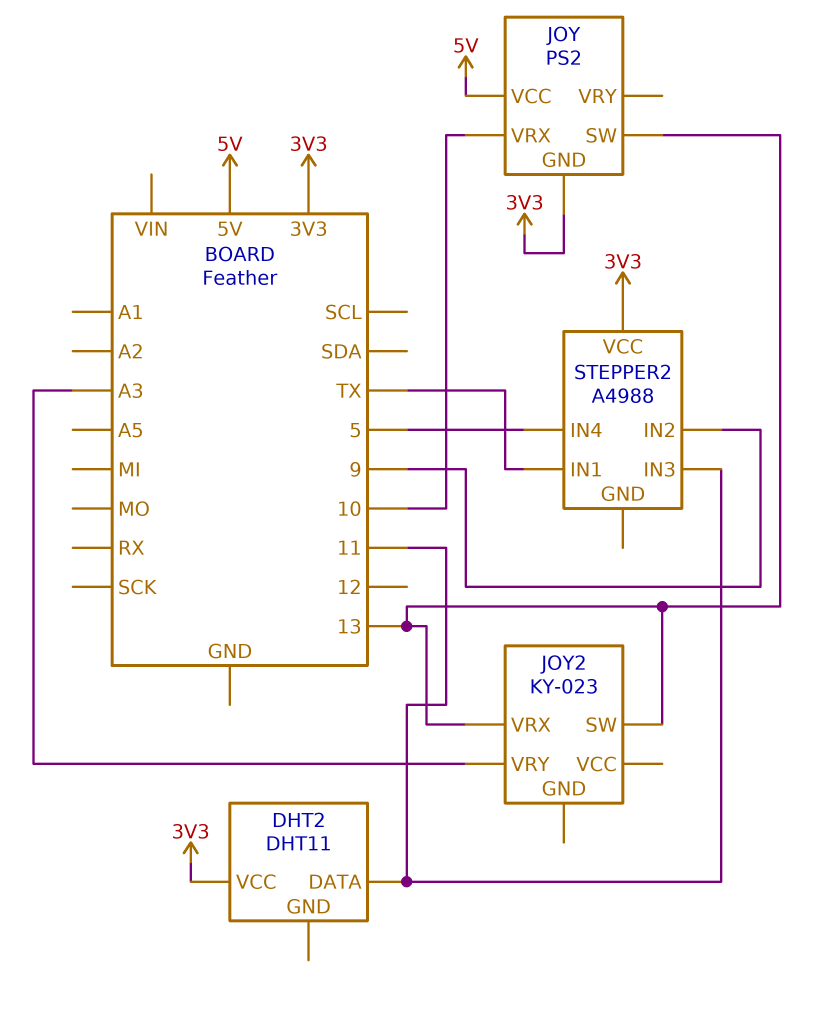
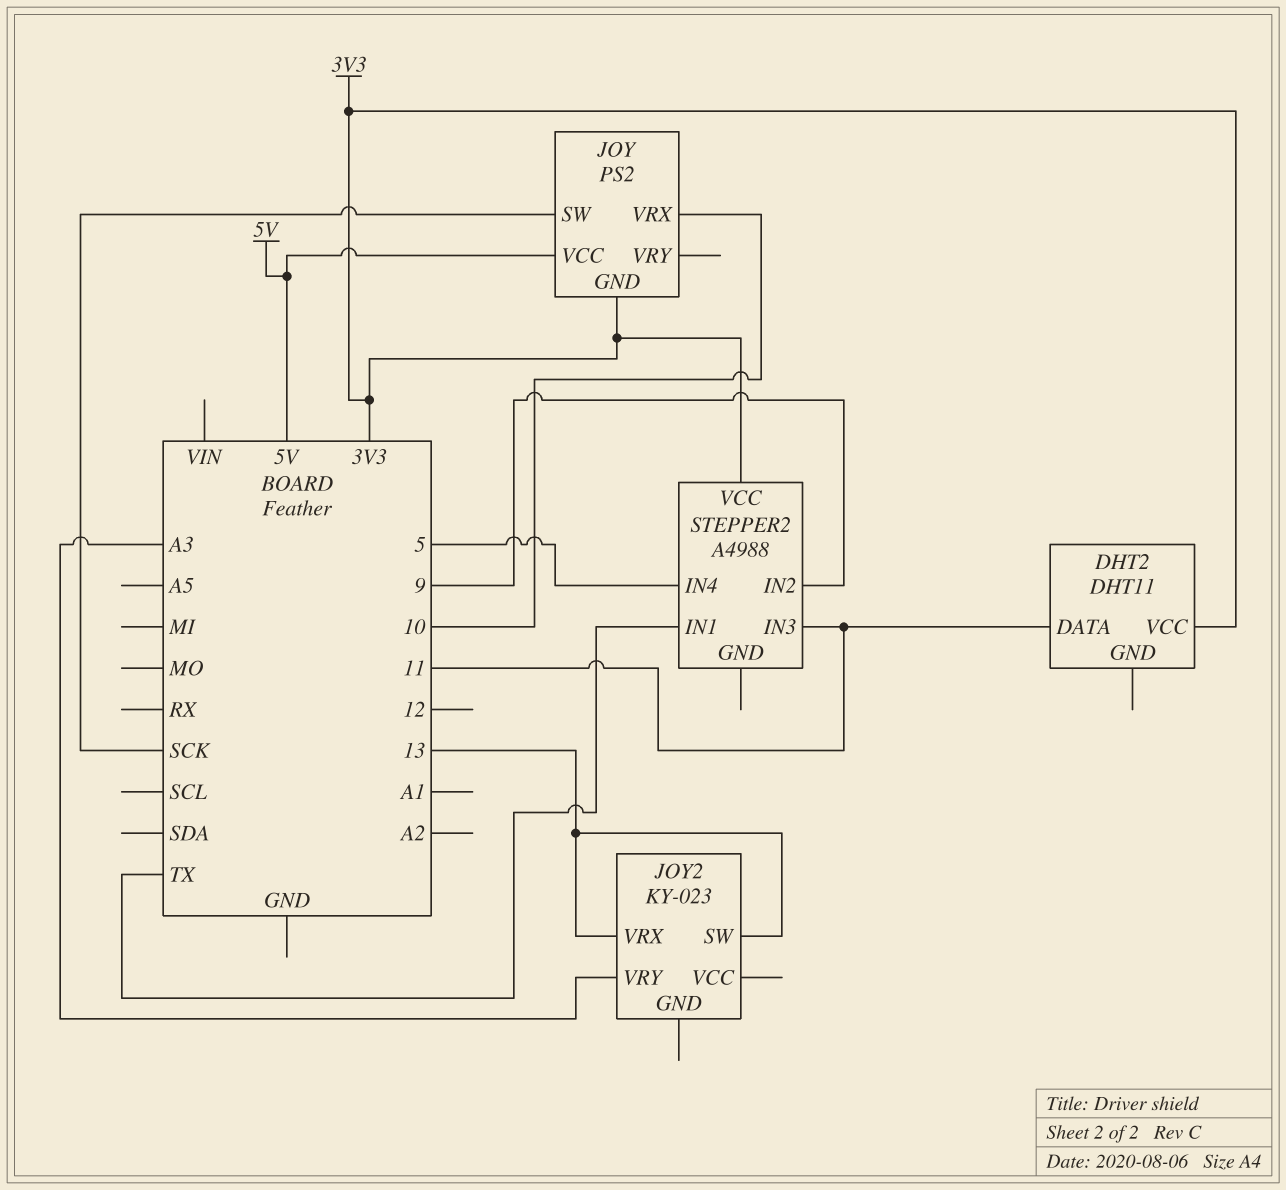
JOY pin SW: 13 -> SCK

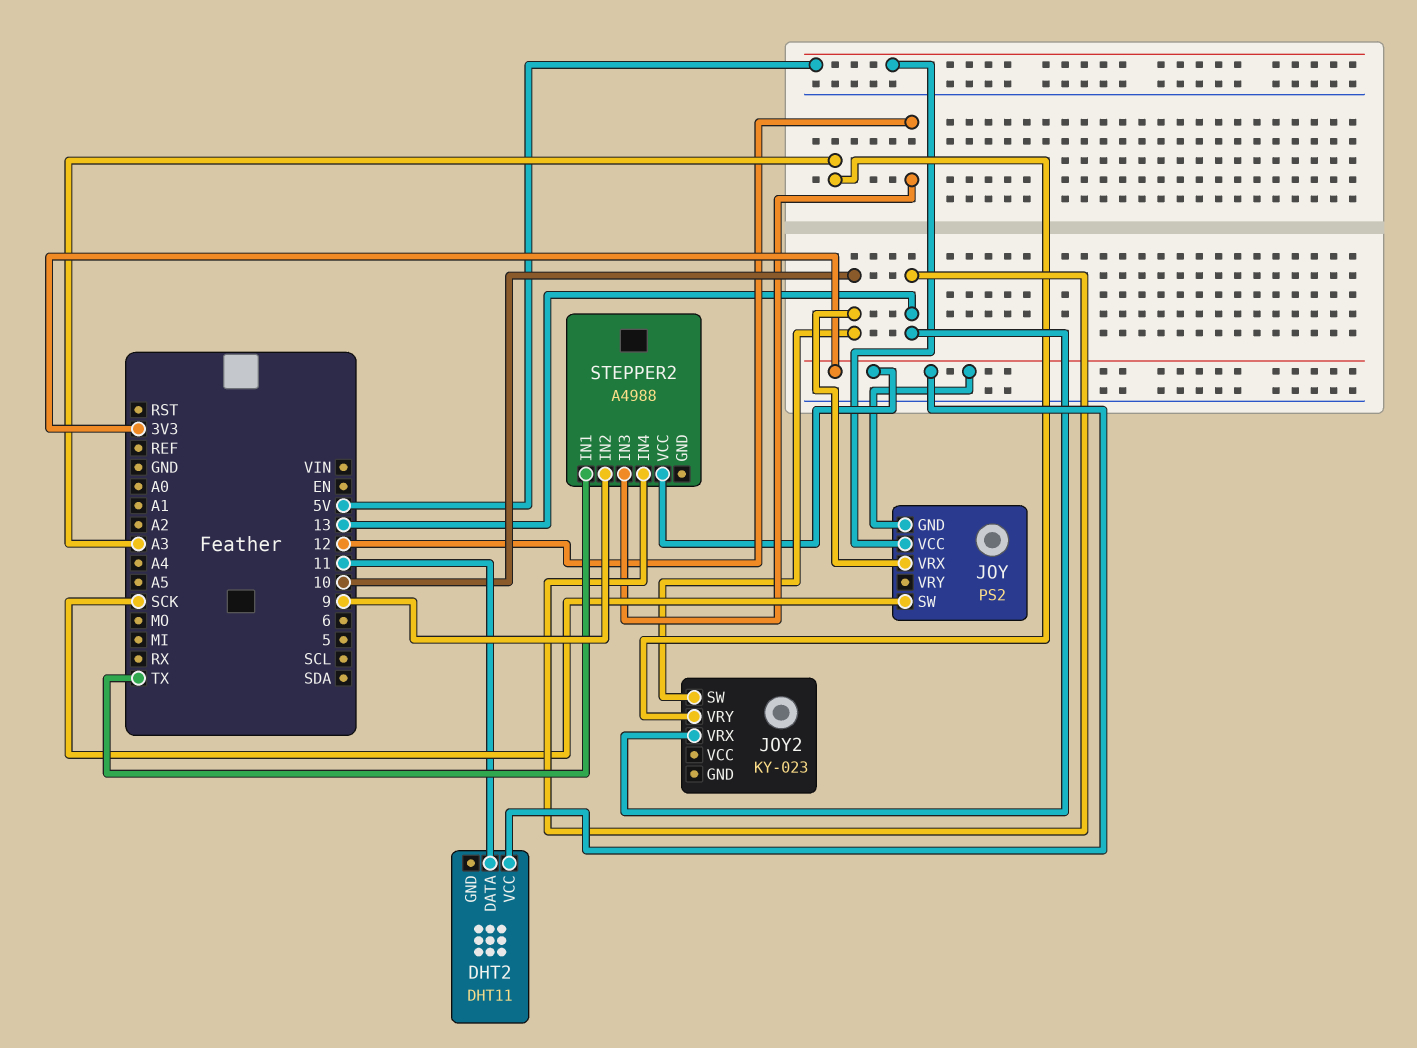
JOY2 pin SW: 13 -> 10
STEPPER2 pin IN3: 11 -> 12
STEPPER2 pin IN4: 5 -> 13

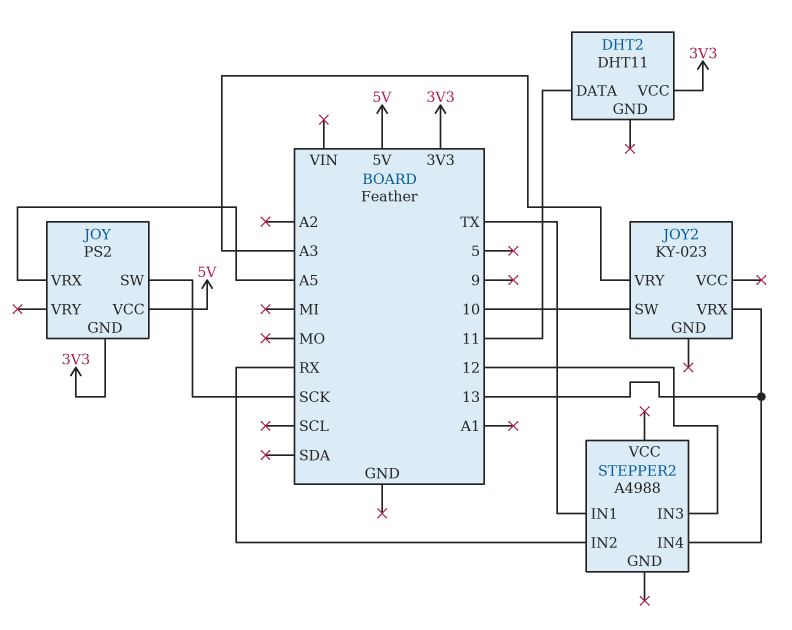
JOY pin VRX: 10 -> A5
STEPPER2 pin IN2: 9 -> RX
STEPPER2 pin VCC: 3V3 -> none

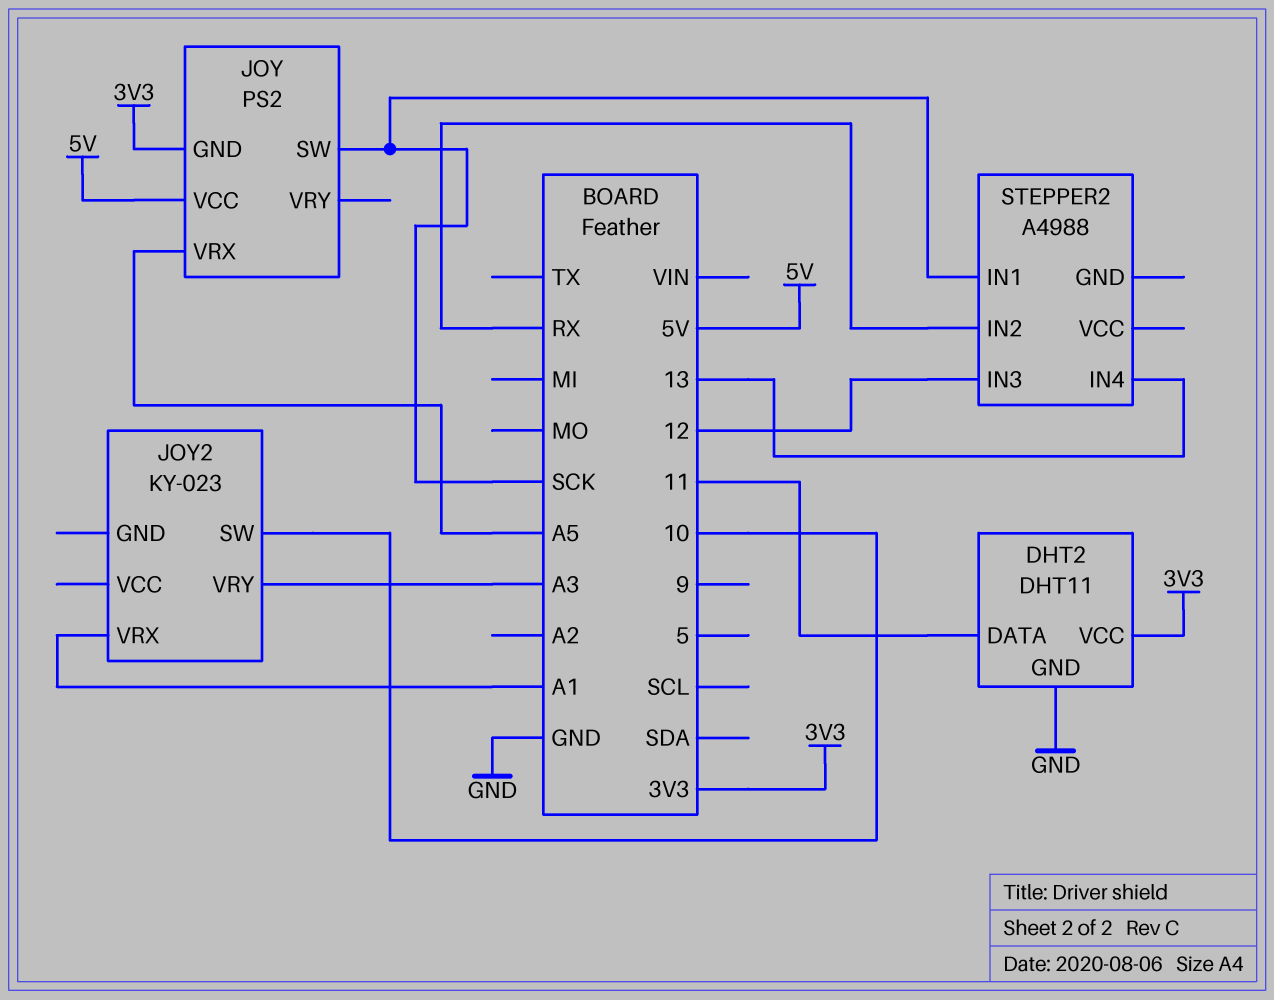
DHT2 pin GND: none -> GND
JOY2 pin VRX: 13 -> A1
STEPPER2 pin IN1: TX -> SCK

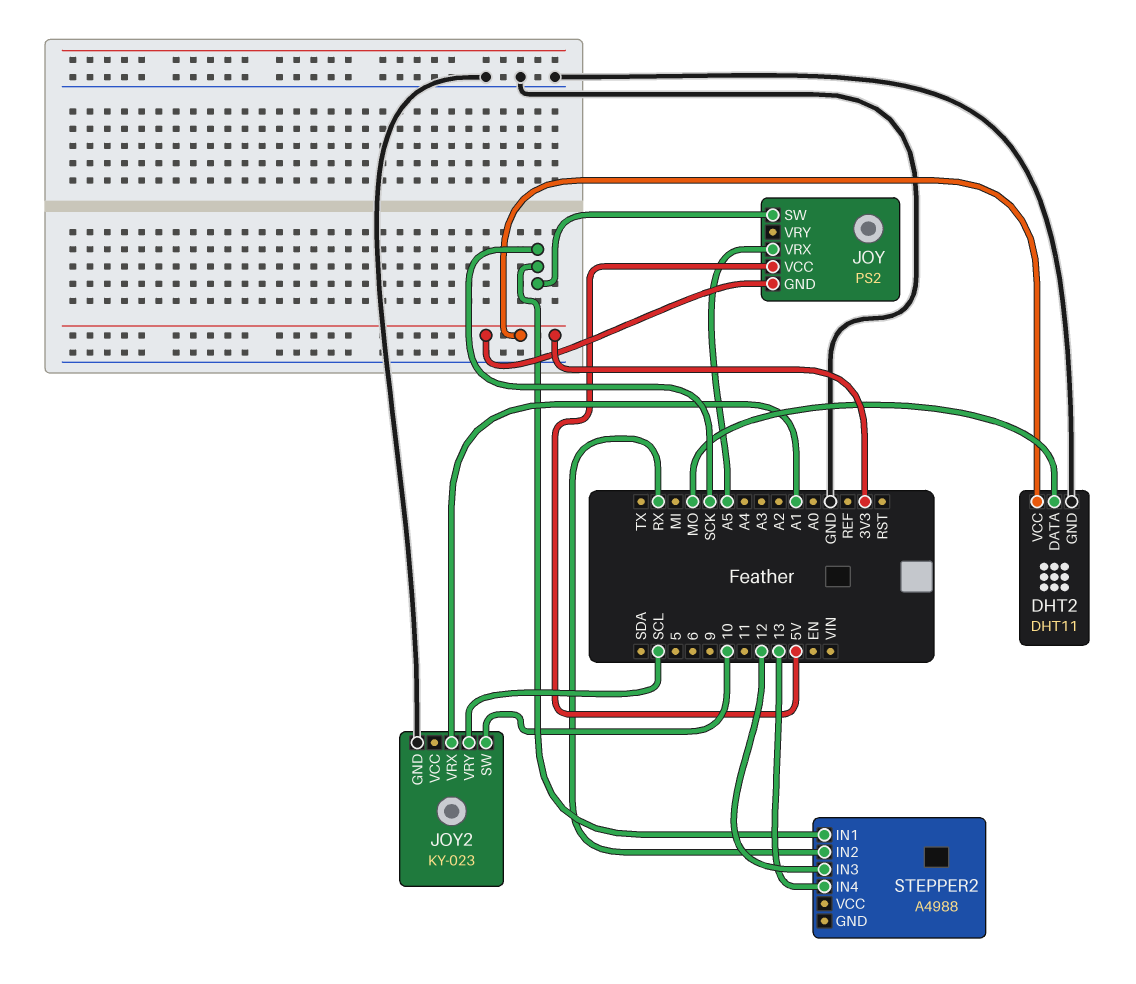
DHT2 pin DATA: 11 -> MO
JOY2 pin GND: none -> GND
JOY2 pin VRY: A3 -> SCL

